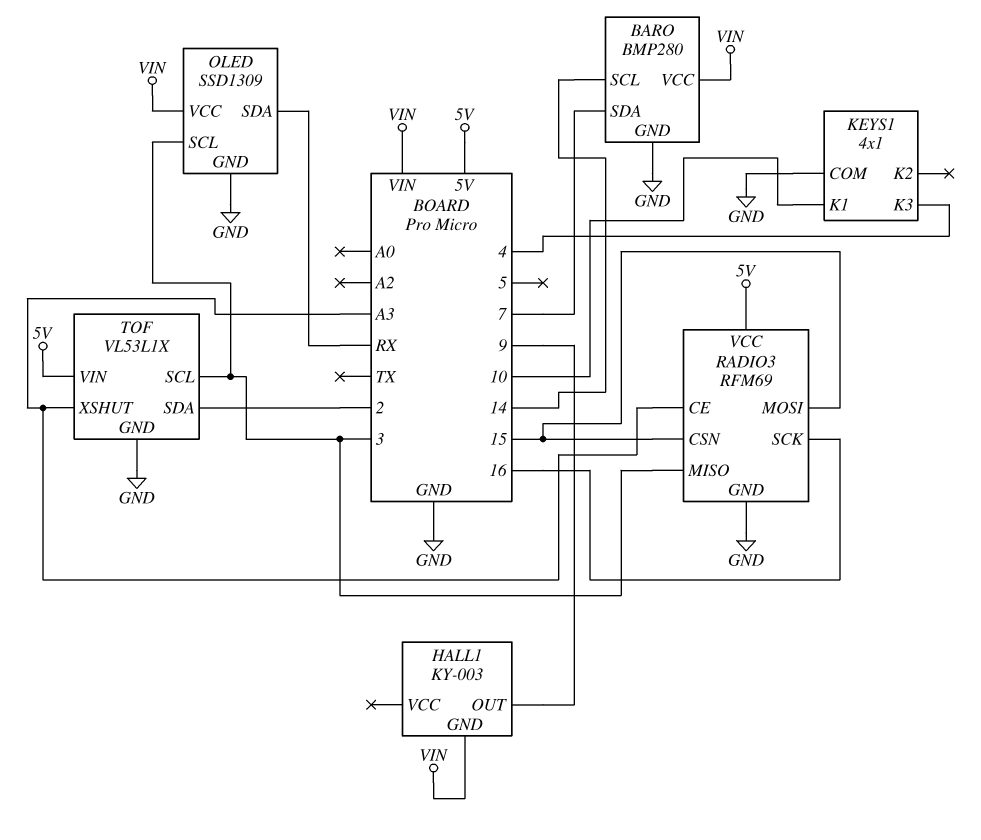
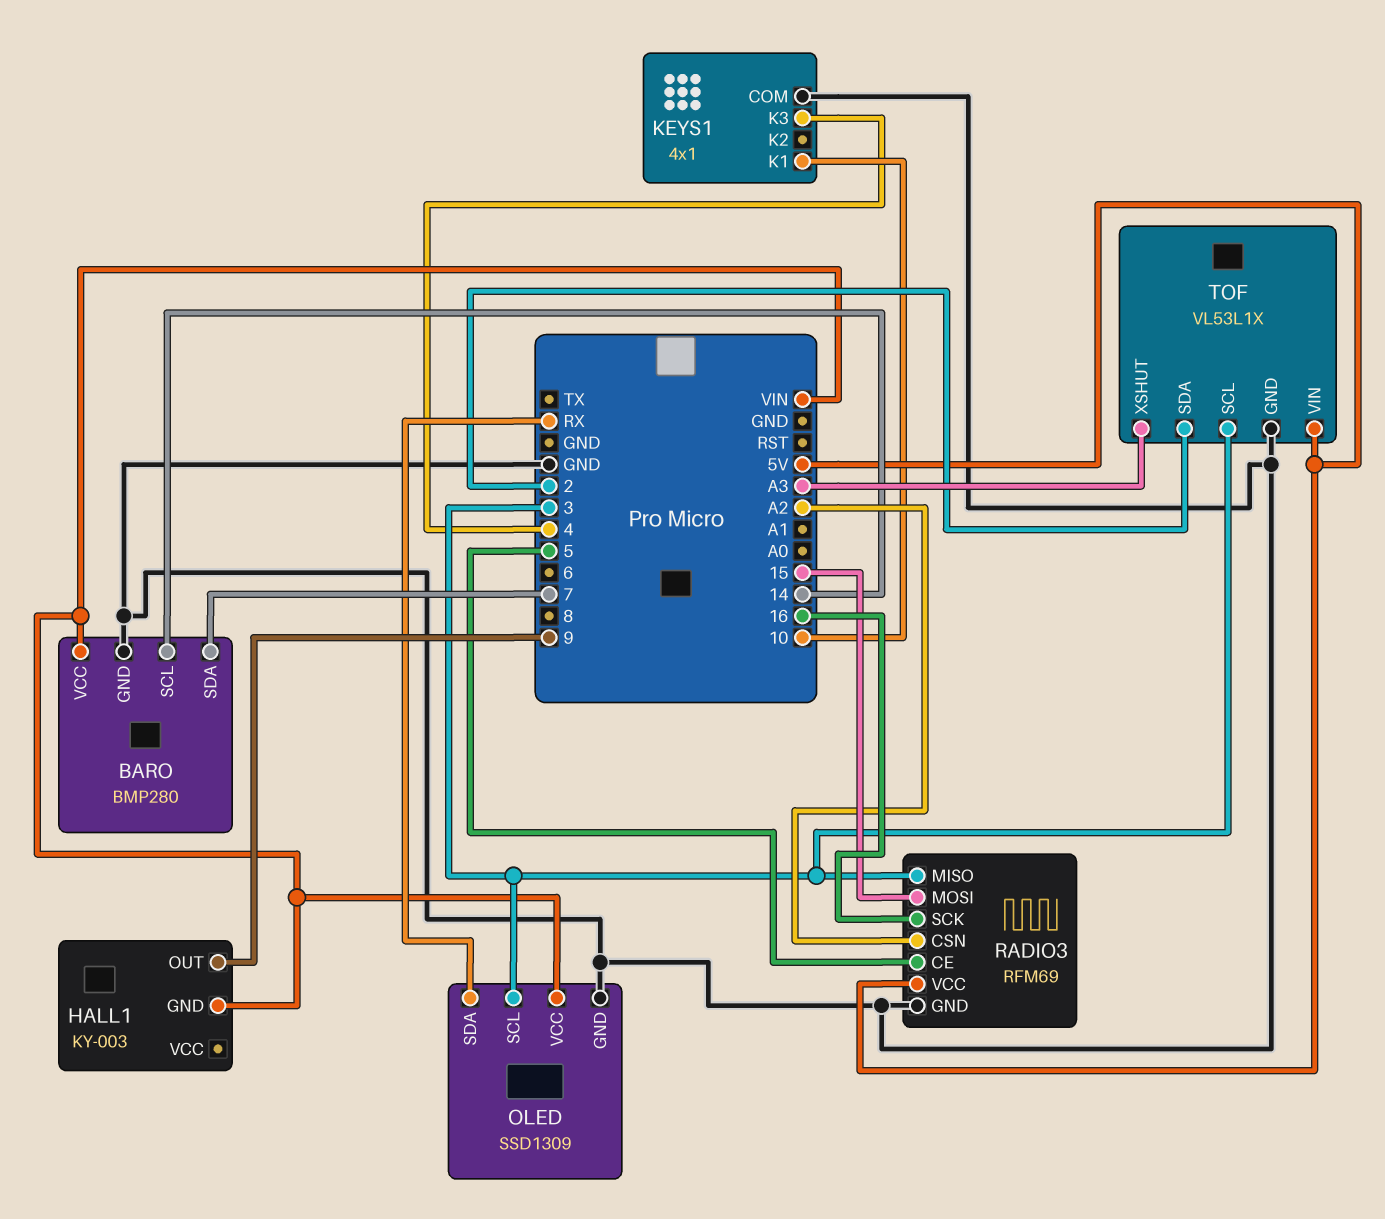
RADIO3 pin CE: A3 -> 5
RADIO3 pin CSN: 15 -> A2

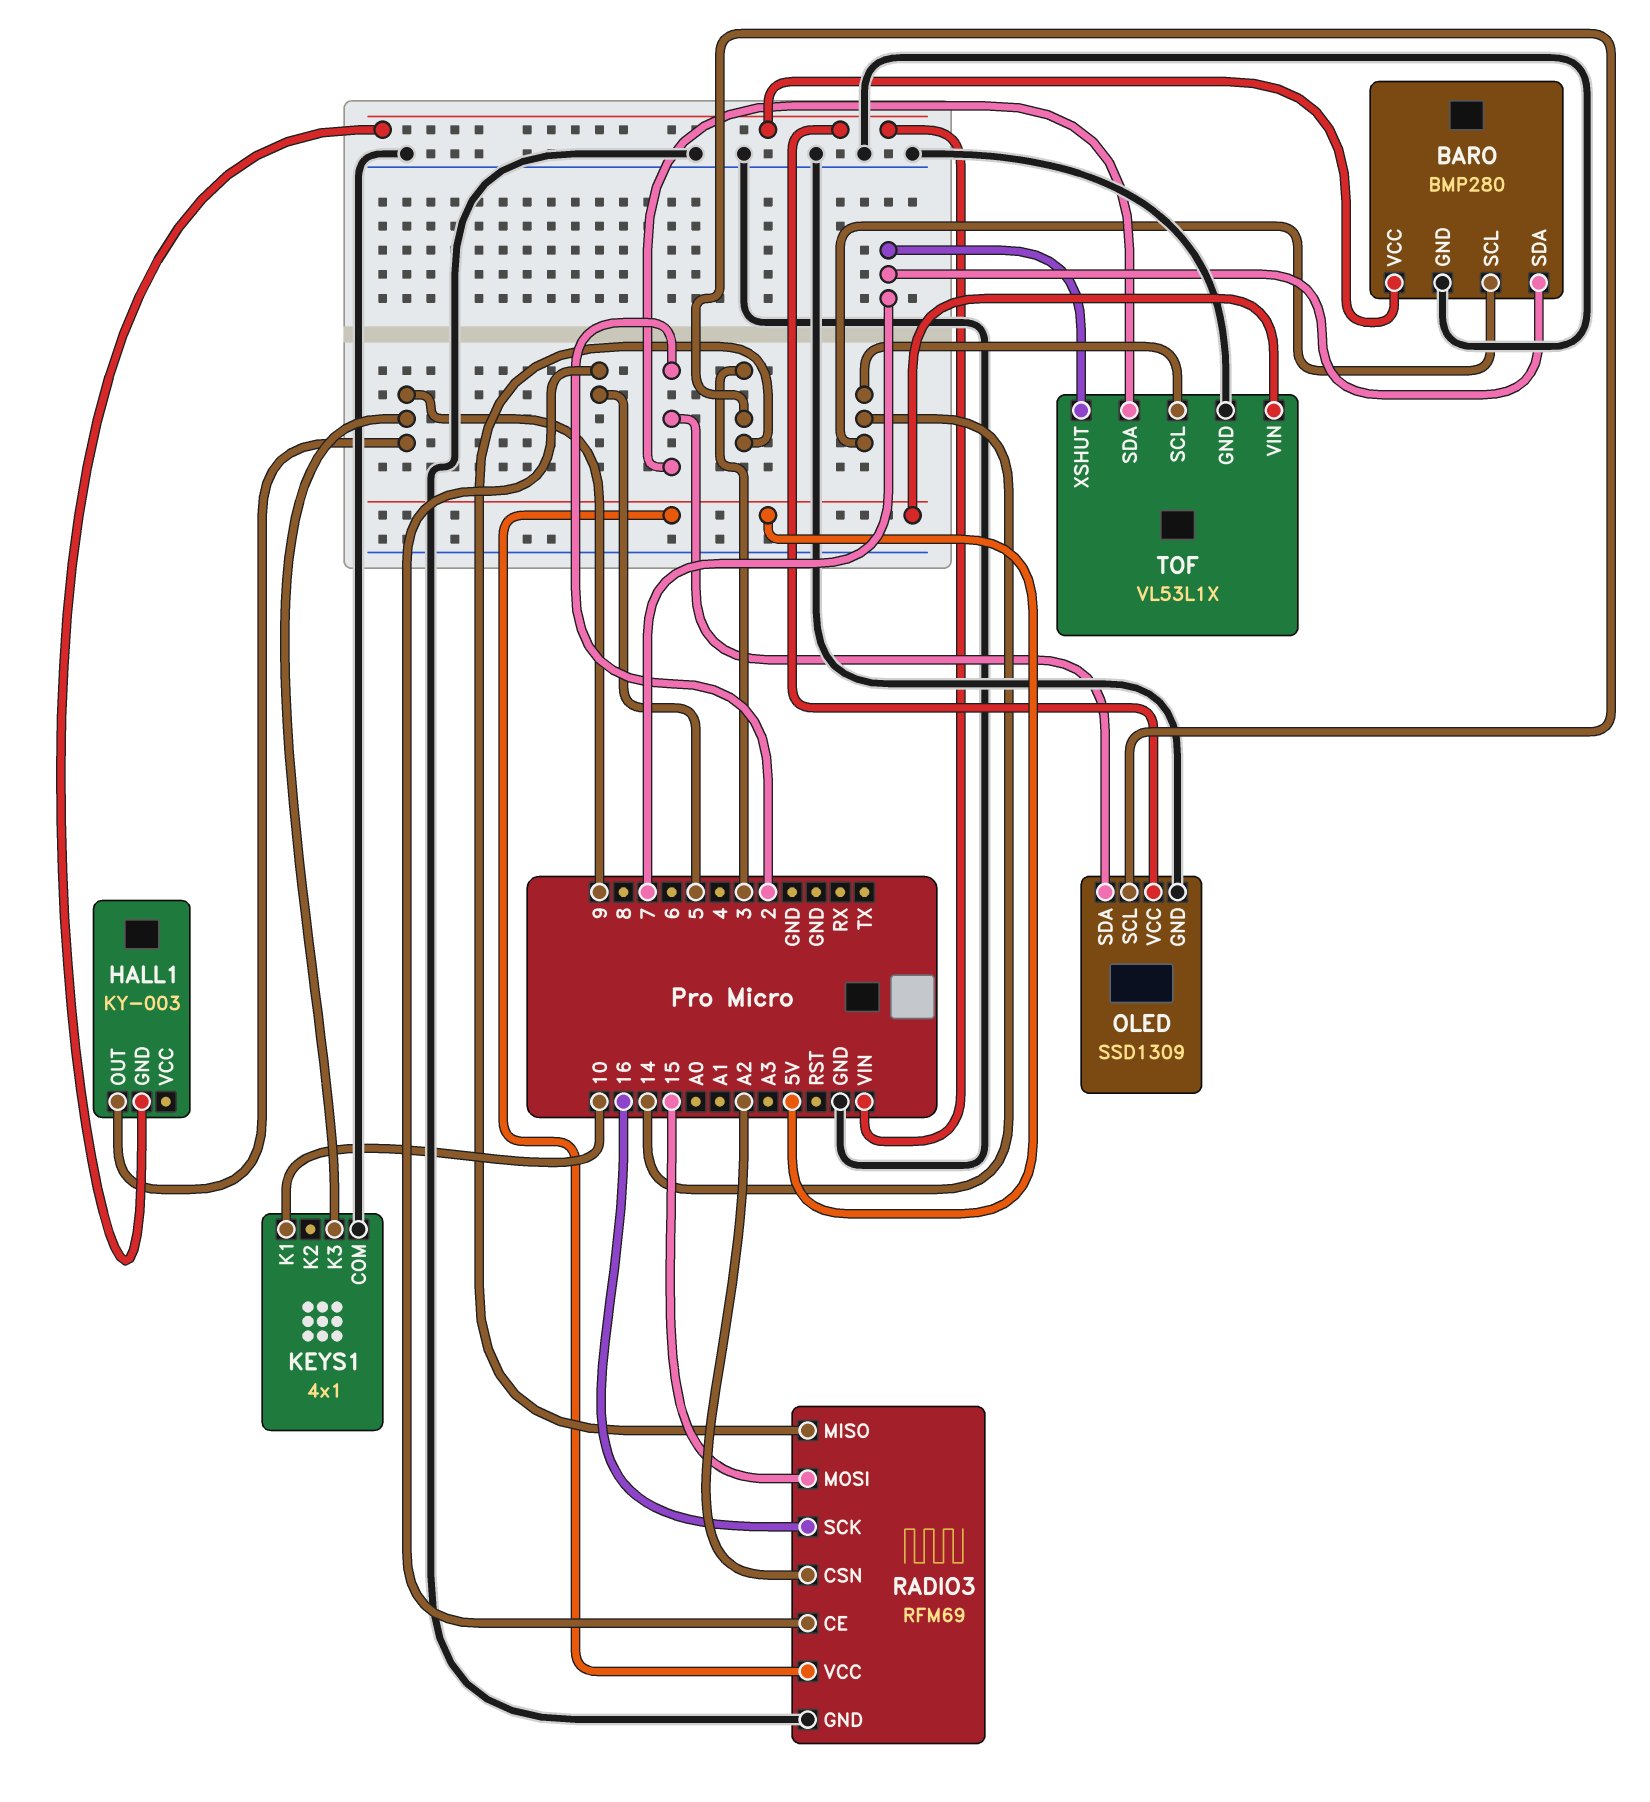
KEYS1 pin K3: 4 -> 9
OLED pin SDA: RX -> 2
TOF pin SCL: 3 -> 14
TOF pin XSHUT: A3 -> 7

